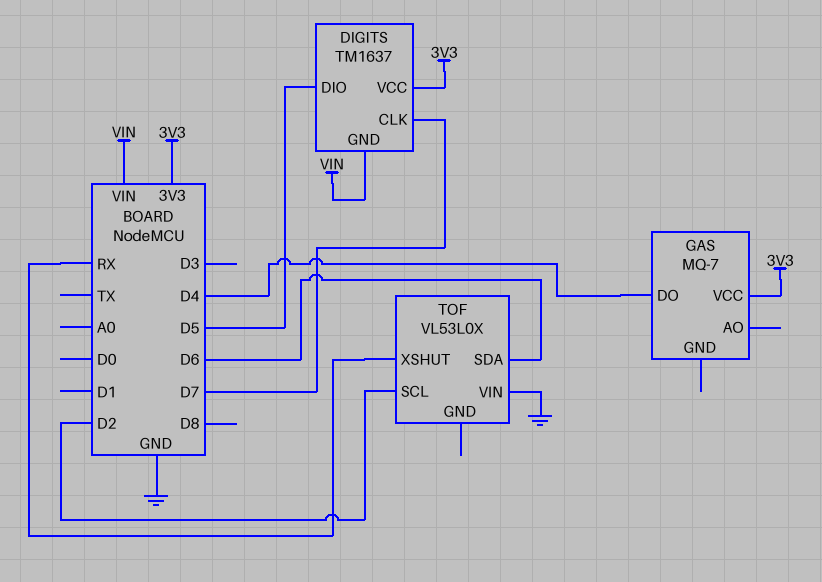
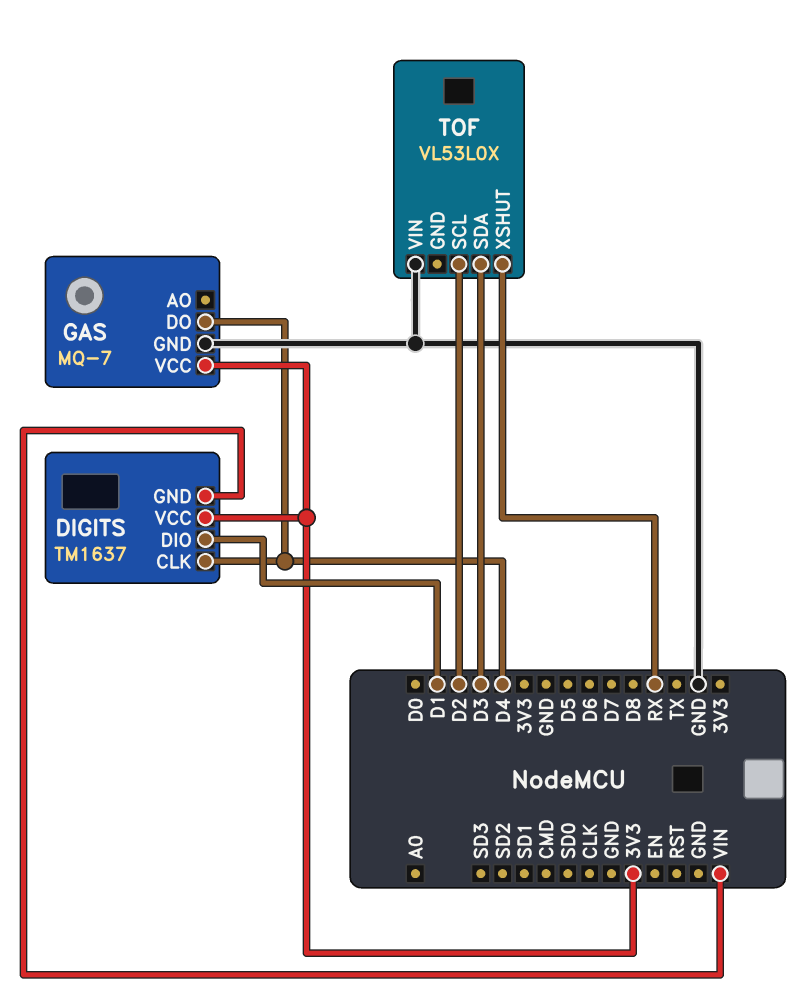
DIGITS pin CLK: D7 -> D4
DIGITS pin DIO: D5 -> D1
GAS pin GND: none -> GND
TOF pin SDA: D6 -> D3

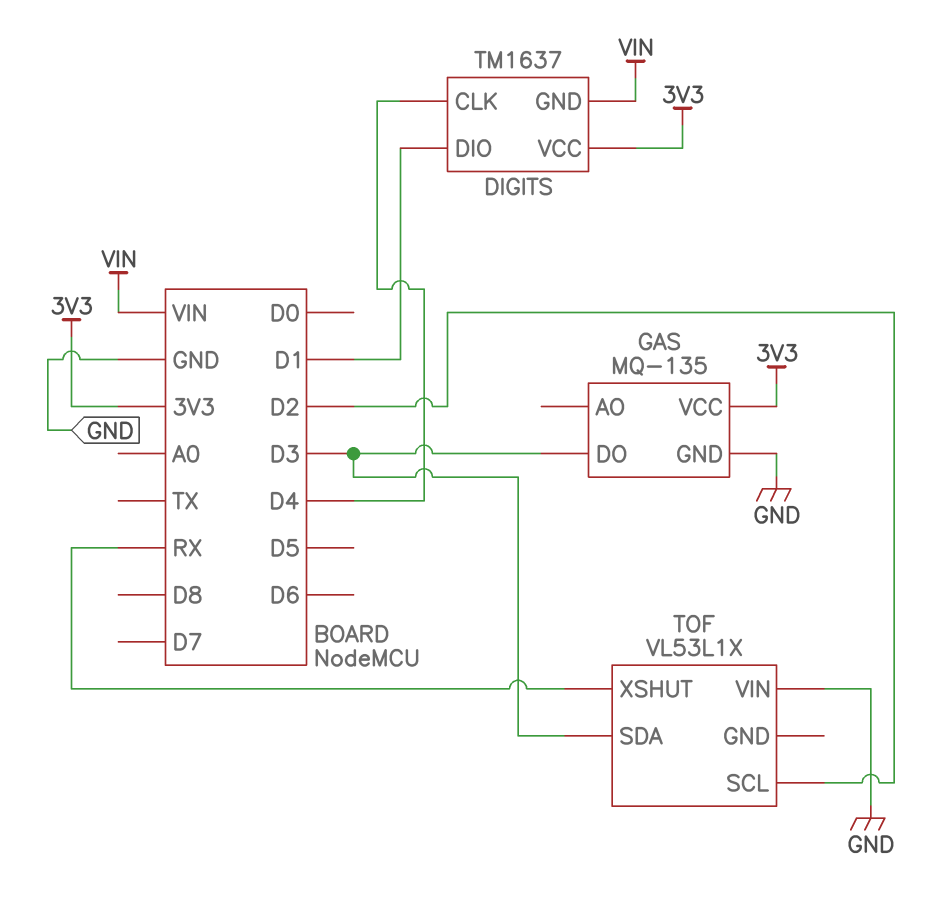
GAS: MQ-7 -> MQ-135
GAS pin DO: D4 -> D3
TOF: VL53L0X -> VL53L1X

